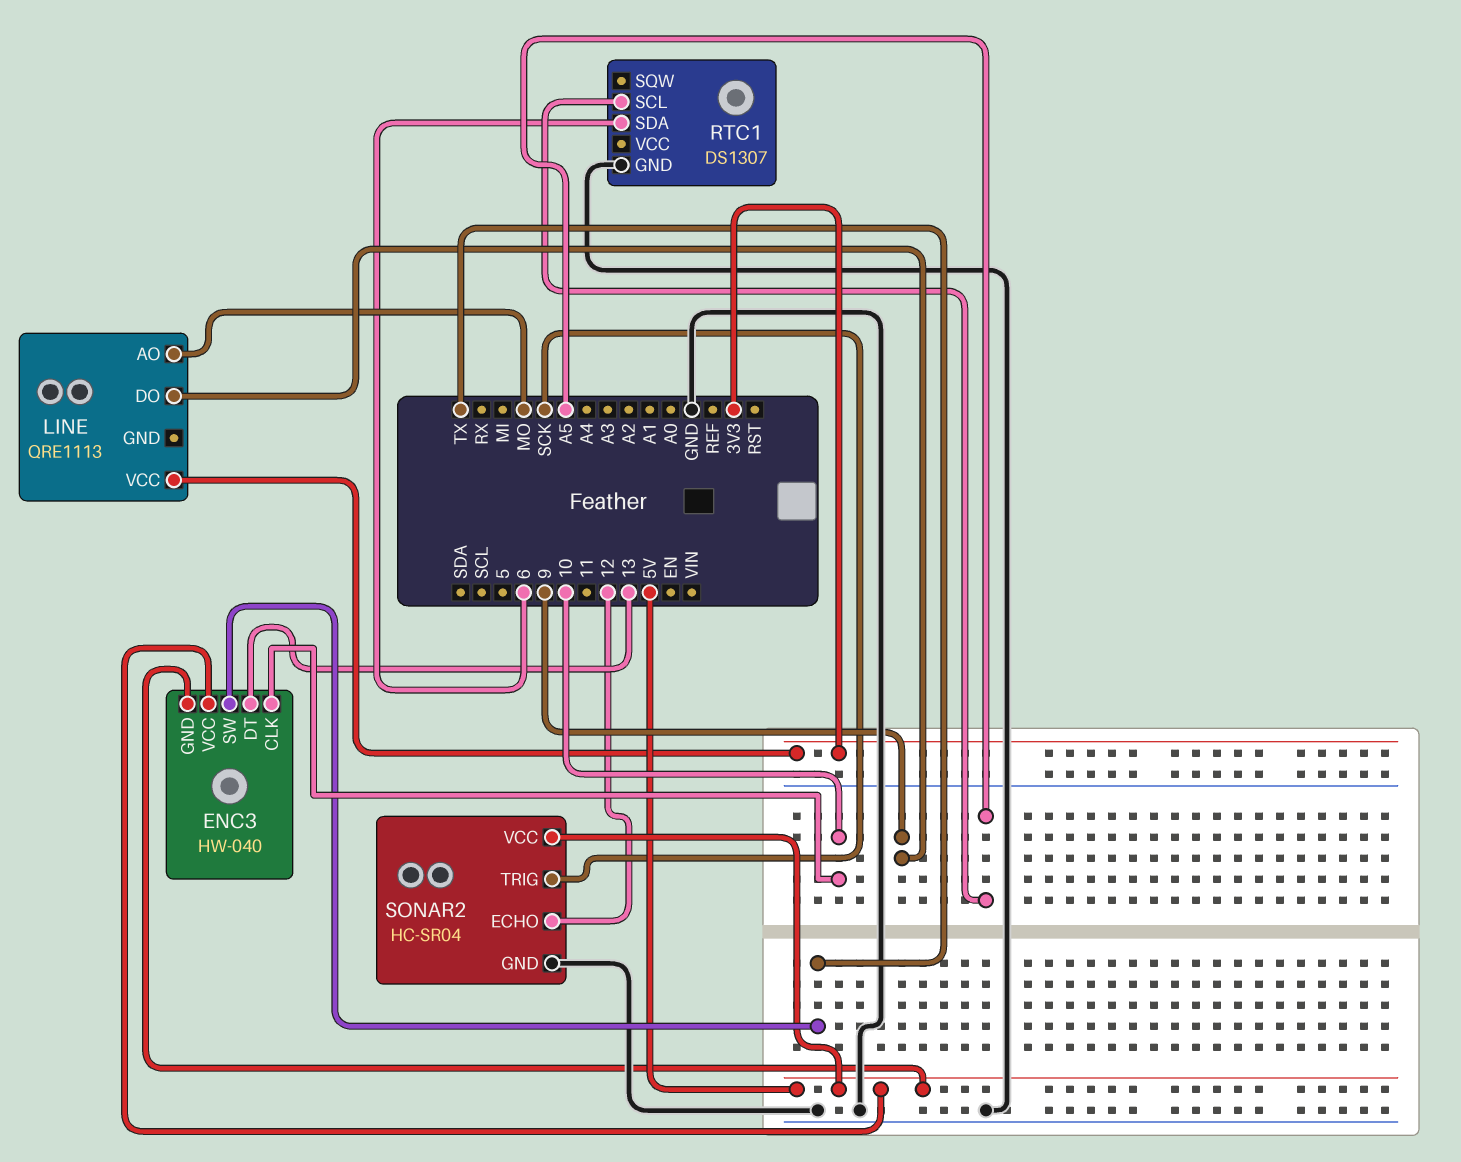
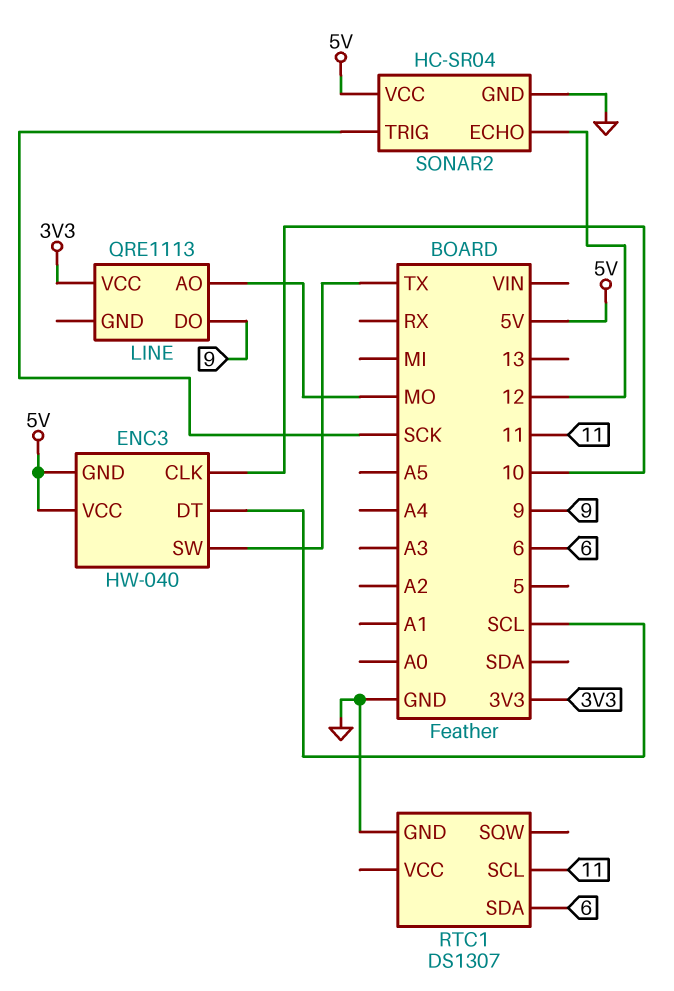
ENC3 pin DT: 13 -> SCL
RTC1 pin SCL: A5 -> 11

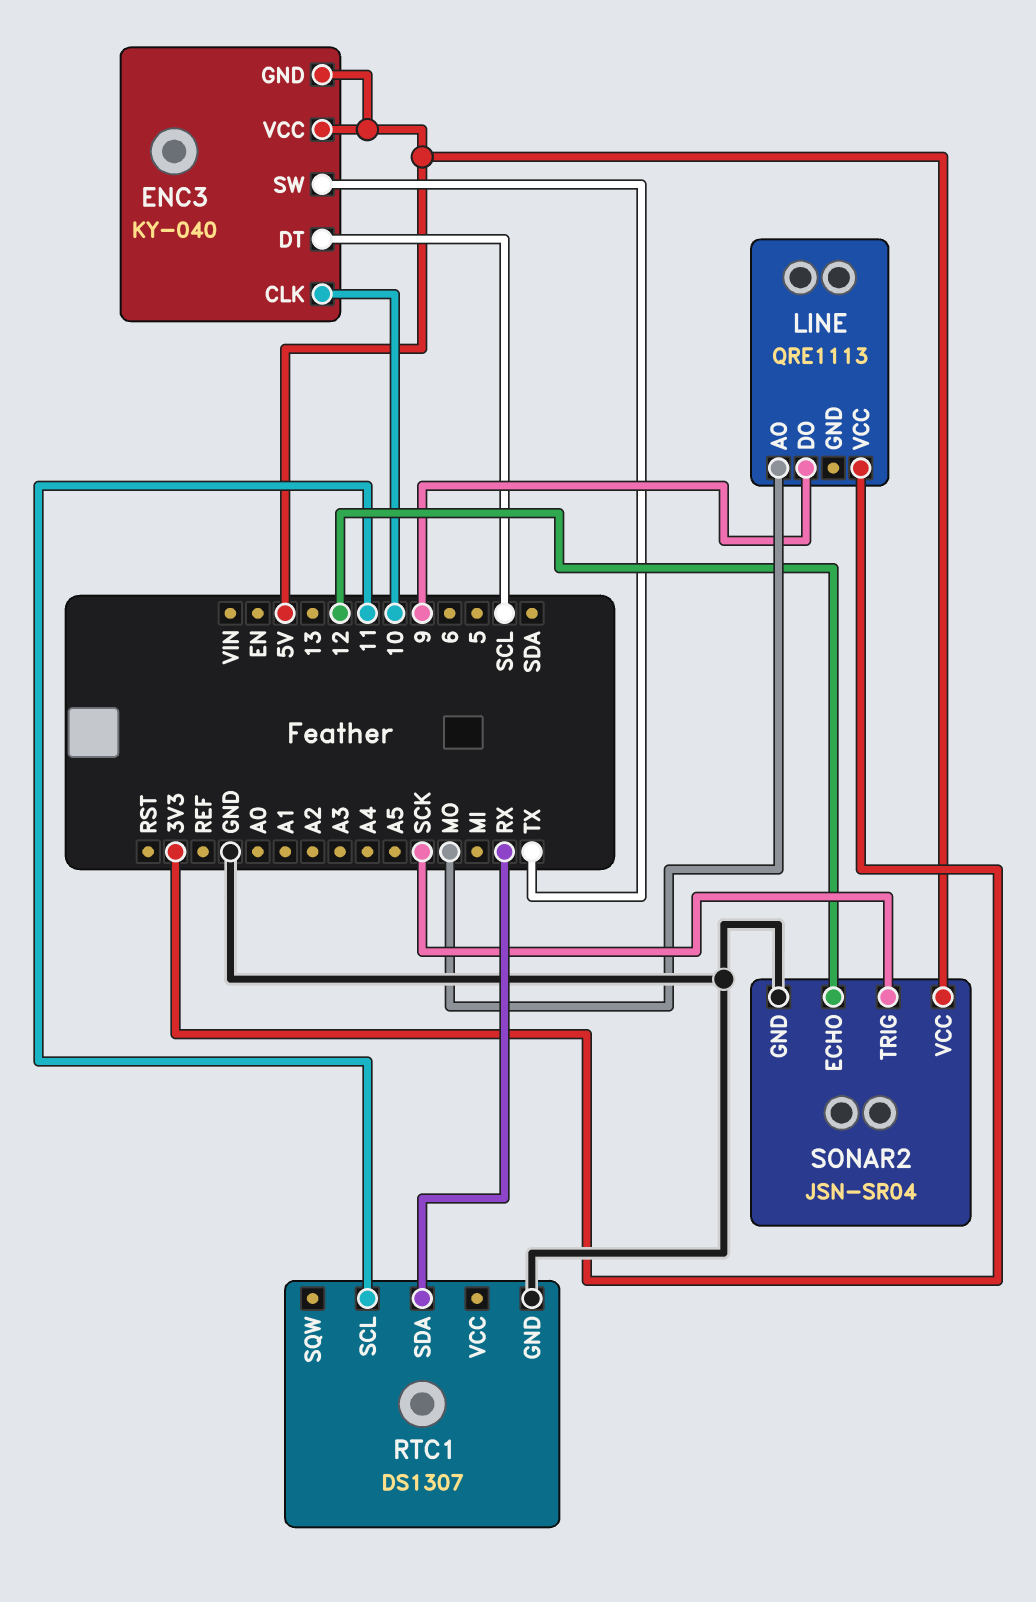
ENC3: HW-040 -> KY-040
RTC1 pin SDA: 6 -> RX
SONAR2: HC-SR04 -> JSN-SR04

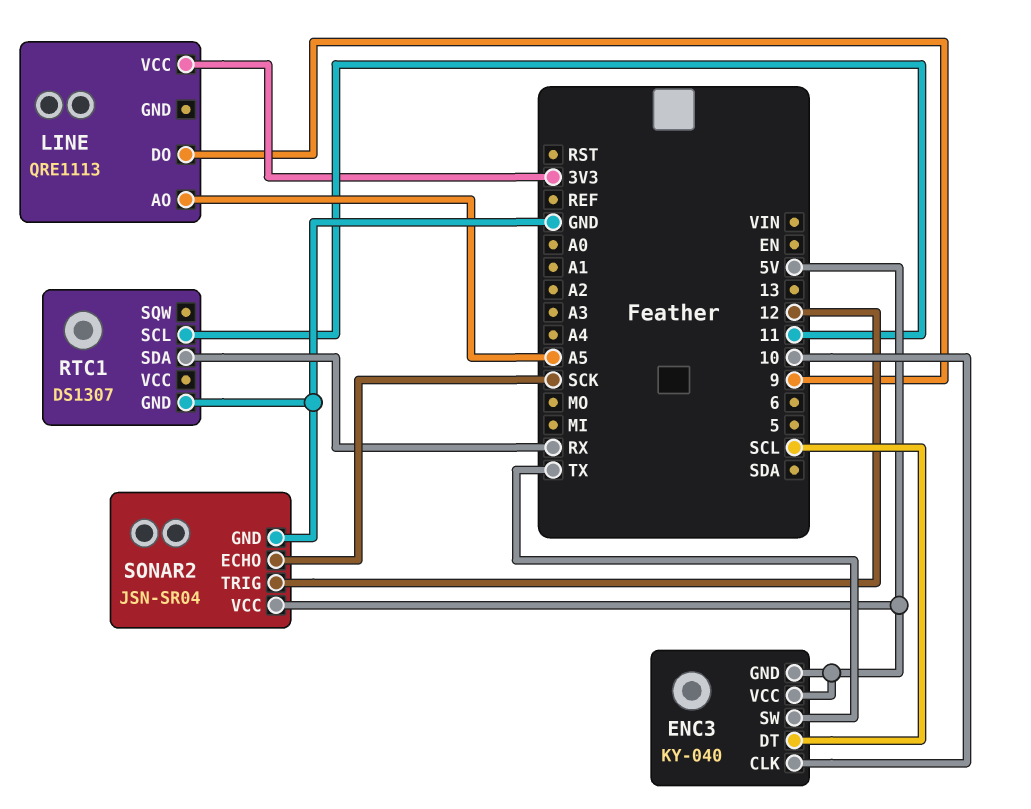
LINE pin AO: MO -> A5
SONAR2 pin ECHO: 12 -> SCK
SONAR2 pin TRIG: SCK -> 12

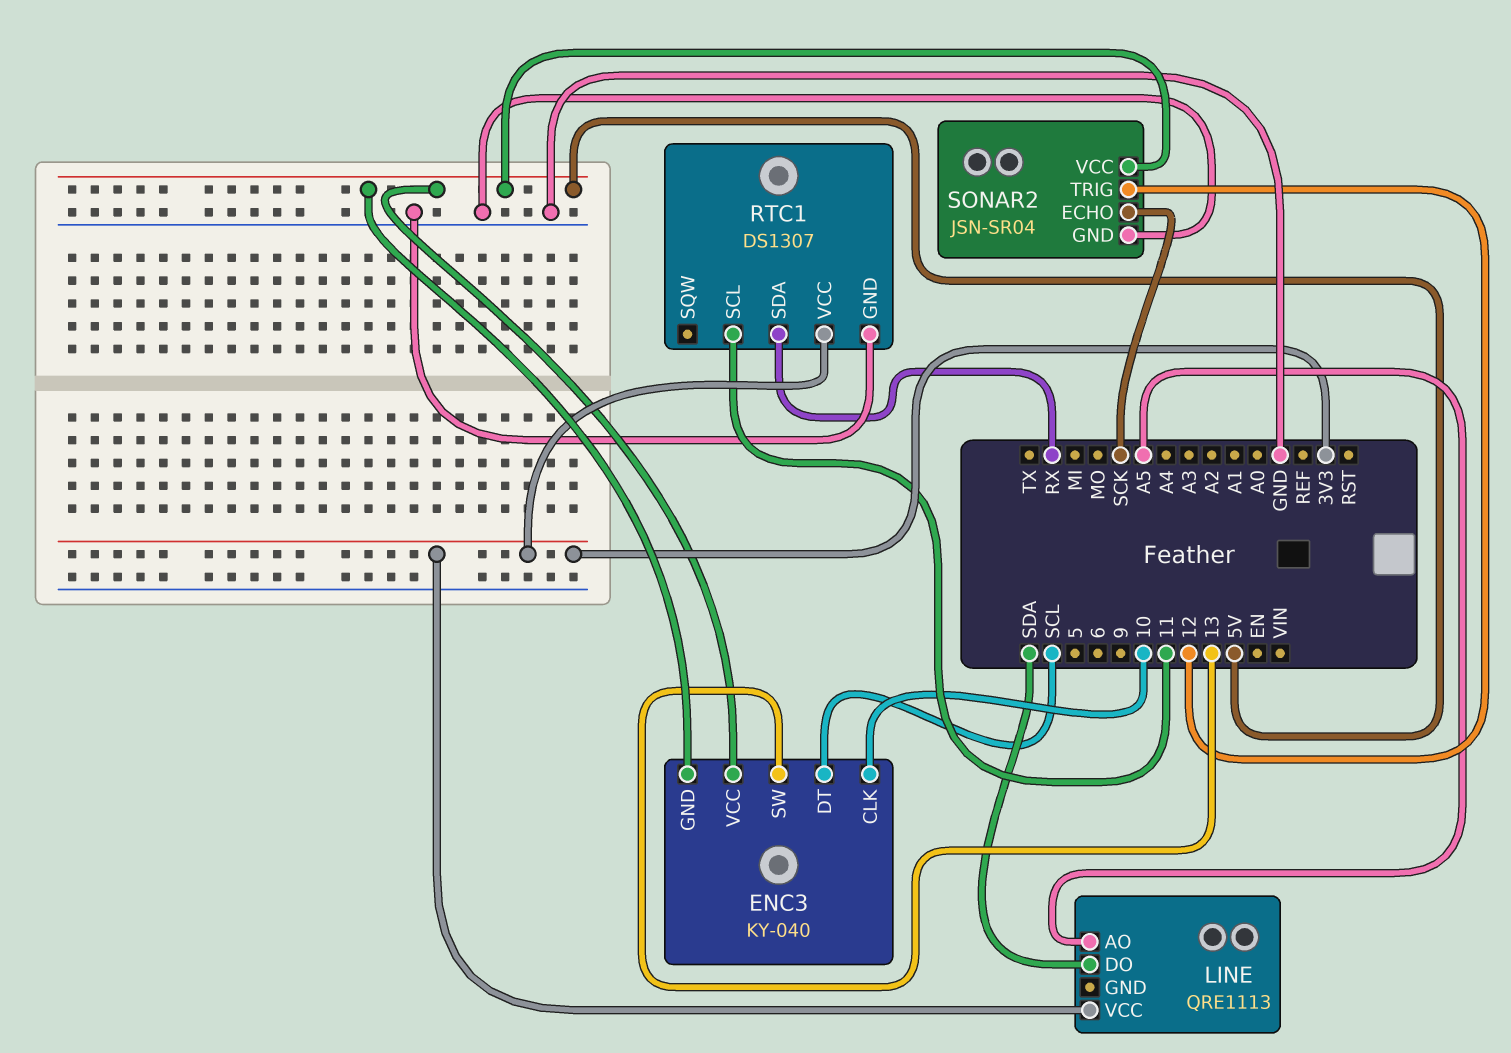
ENC3 pin SW: TX -> 13
LINE pin DO: 9 -> SDA
RTC1 pin VCC: none -> 3V3

